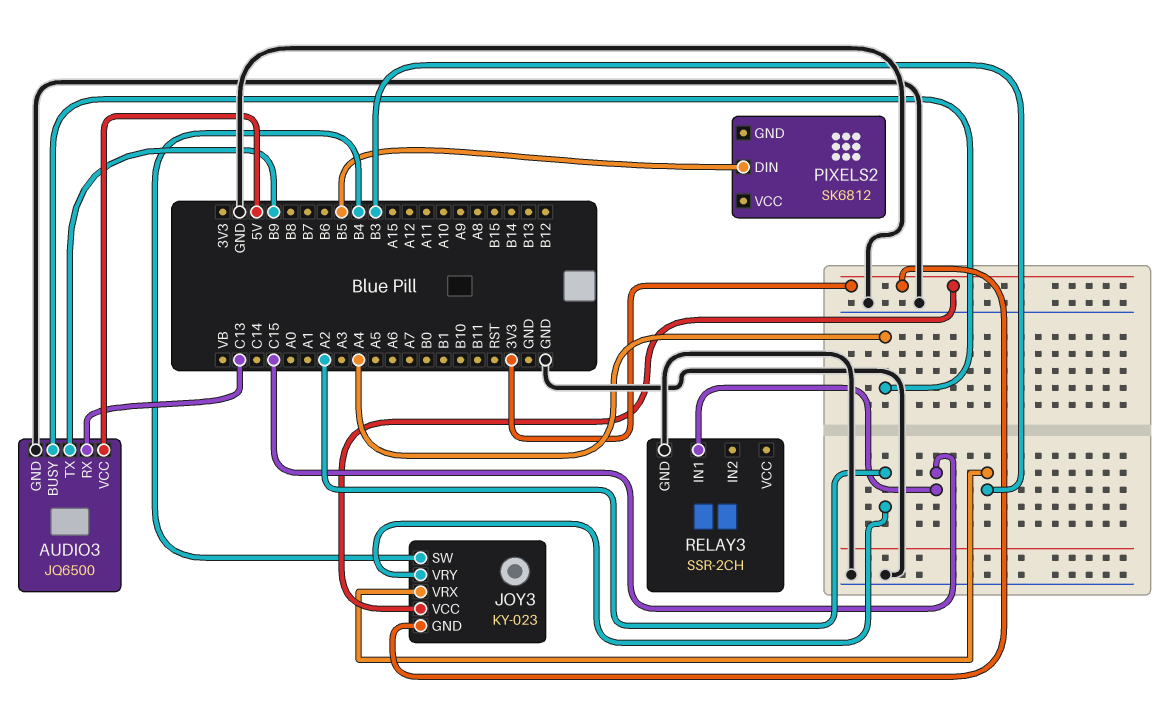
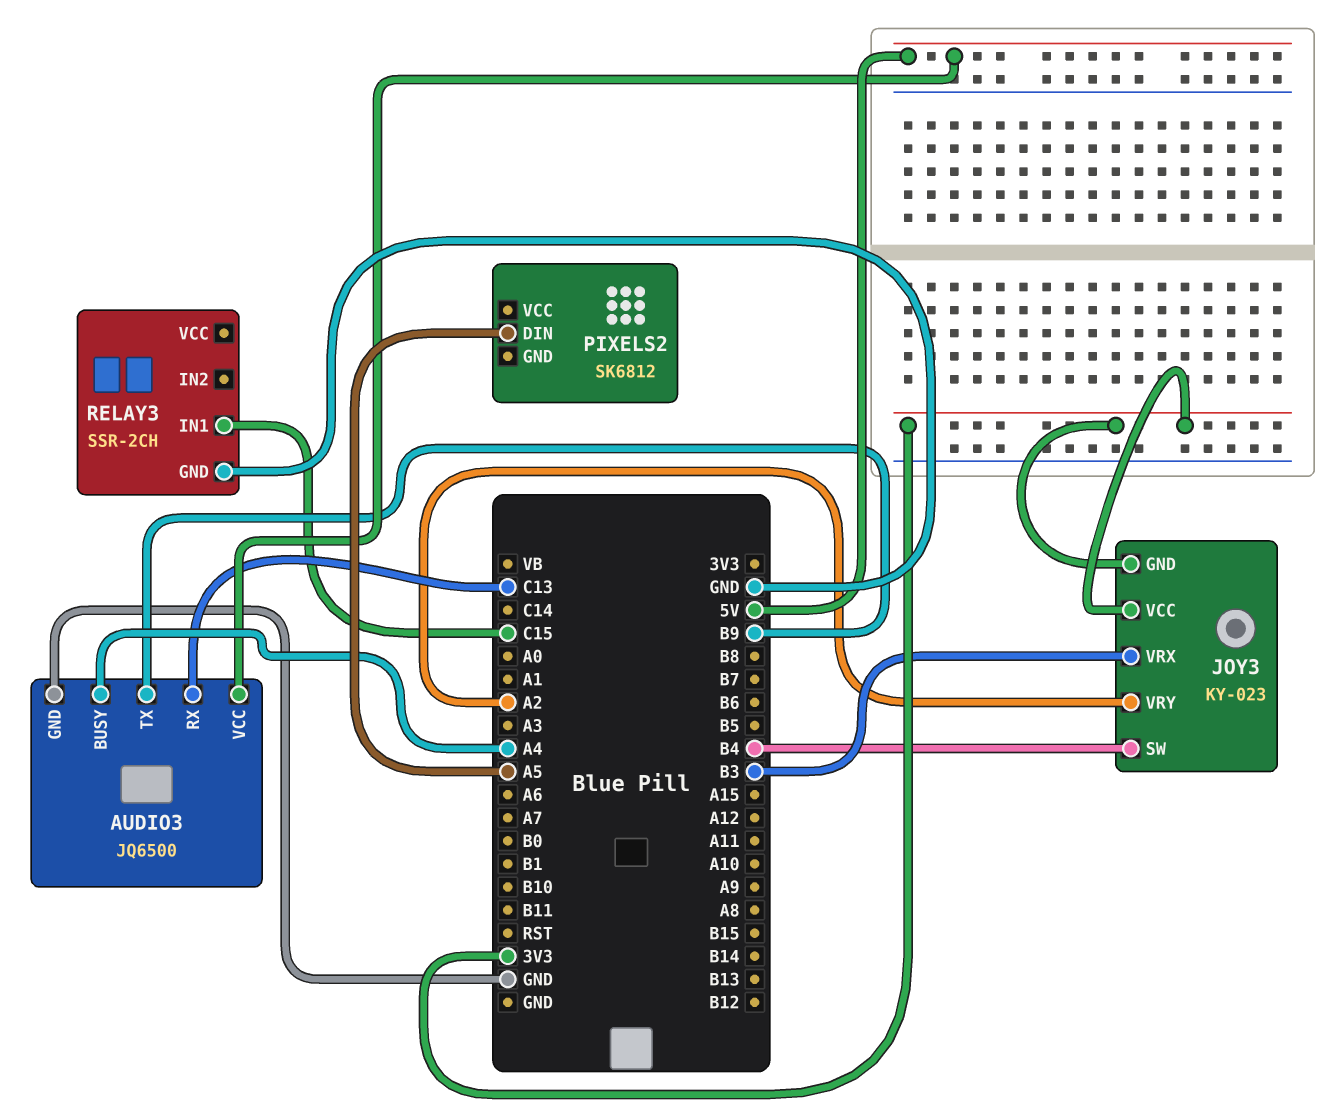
PIXELS2 pin DIN: B5 -> A5

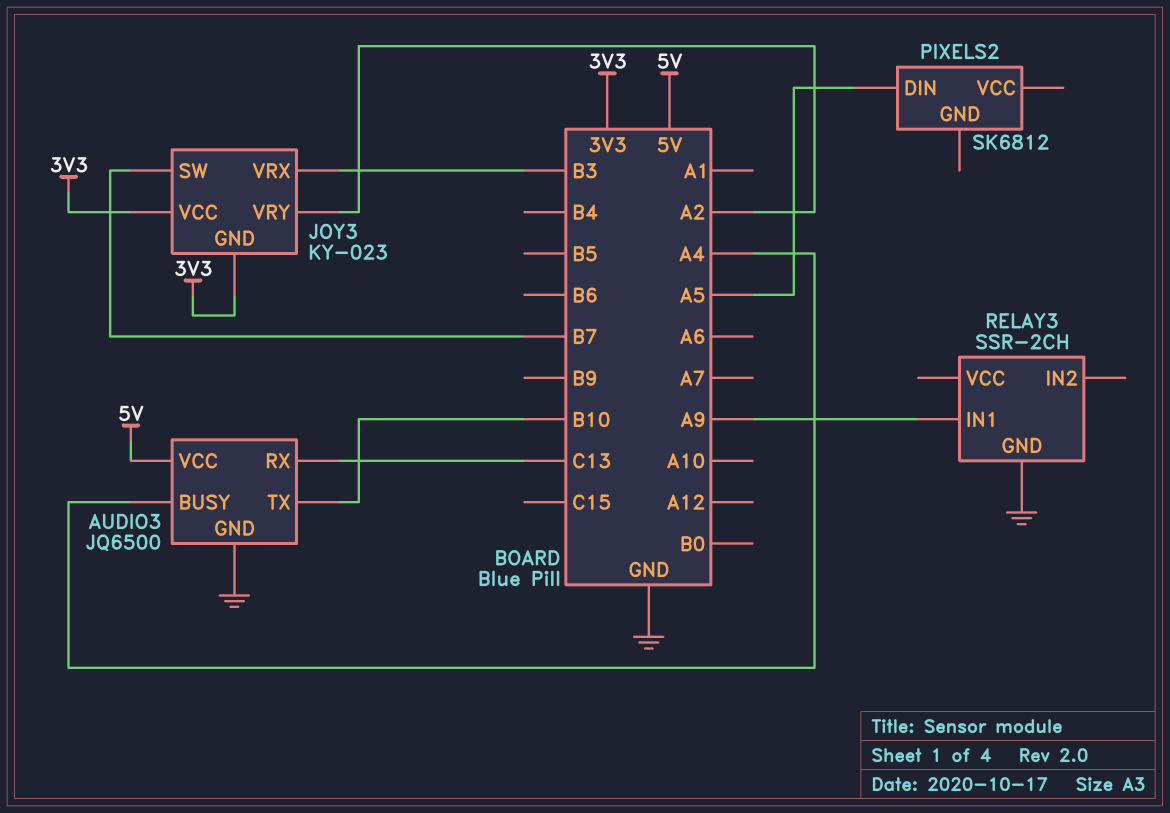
AUDIO3 pin TX: B9 -> B10
JOY3 pin SW: B4 -> B7
RELAY3 pin IN1: C15 -> A9

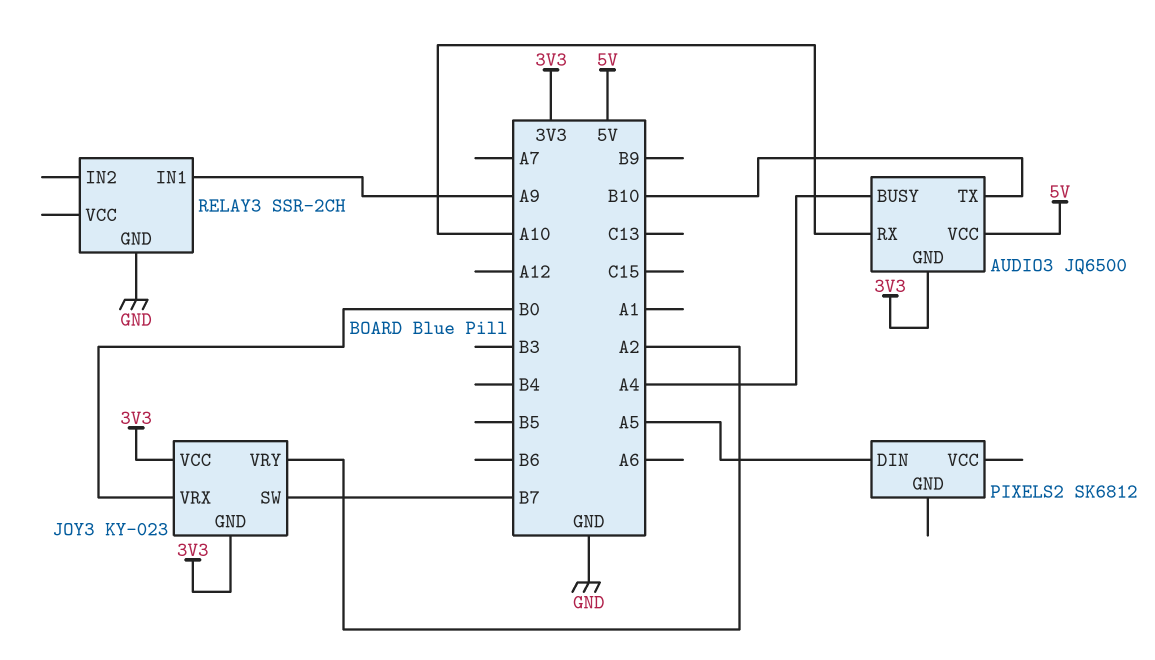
AUDIO3 pin GND: GND -> 3V3
AUDIO3 pin RX: C13 -> A10
JOY3 pin VRX: B3 -> B0

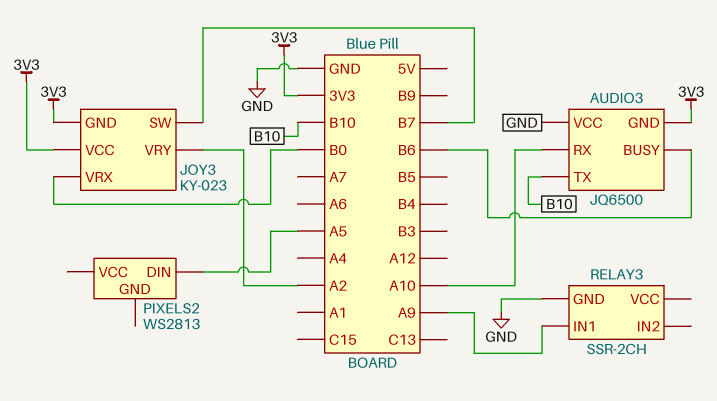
AUDIO3 pin BUSY: A4 -> B6
AUDIO3 pin VCC: 5V -> GND
PIXELS2: SK6812 -> WS2813

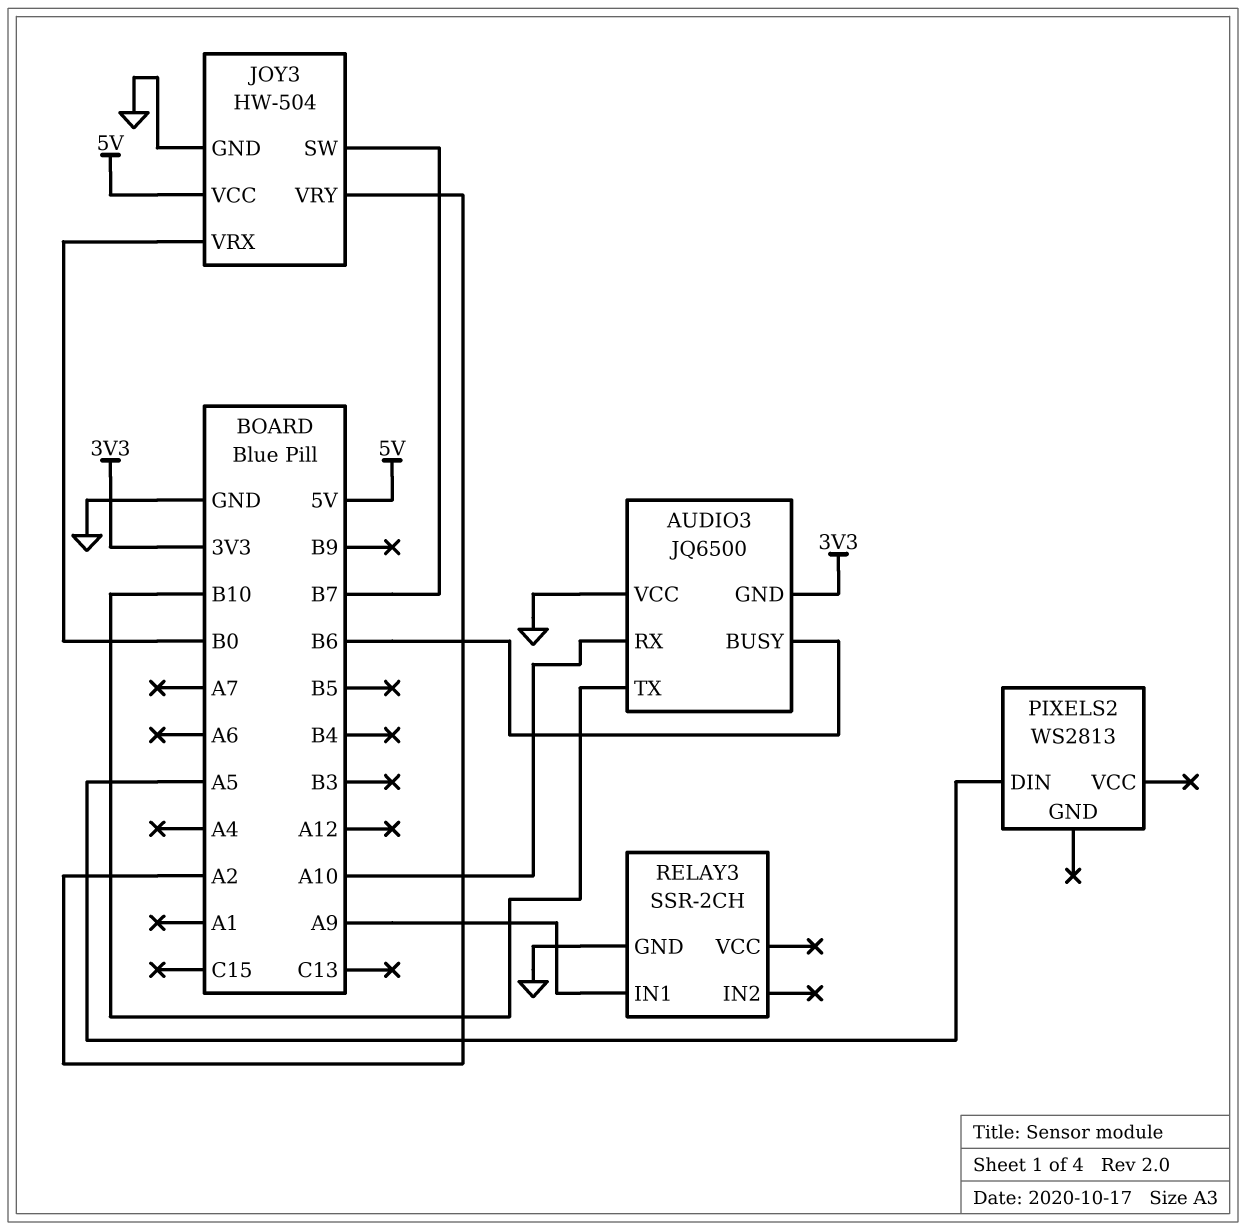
JOY3: KY-023 -> HW-504
JOY3 pin GND: 3V3 -> GND
JOY3 pin VCC: 3V3 -> 5V

